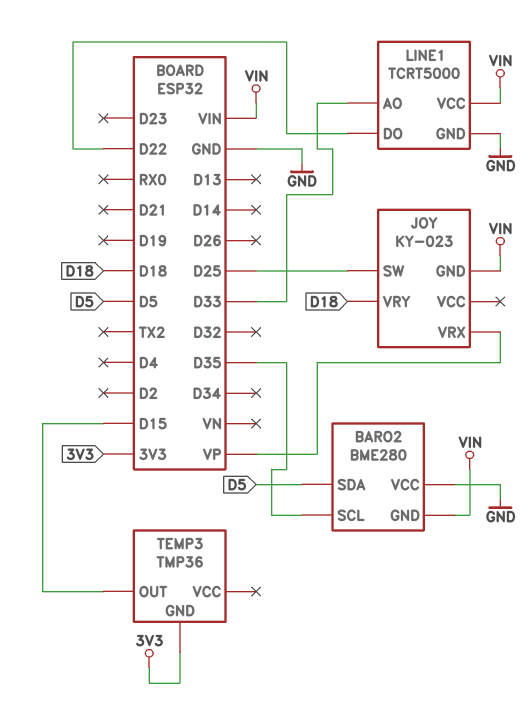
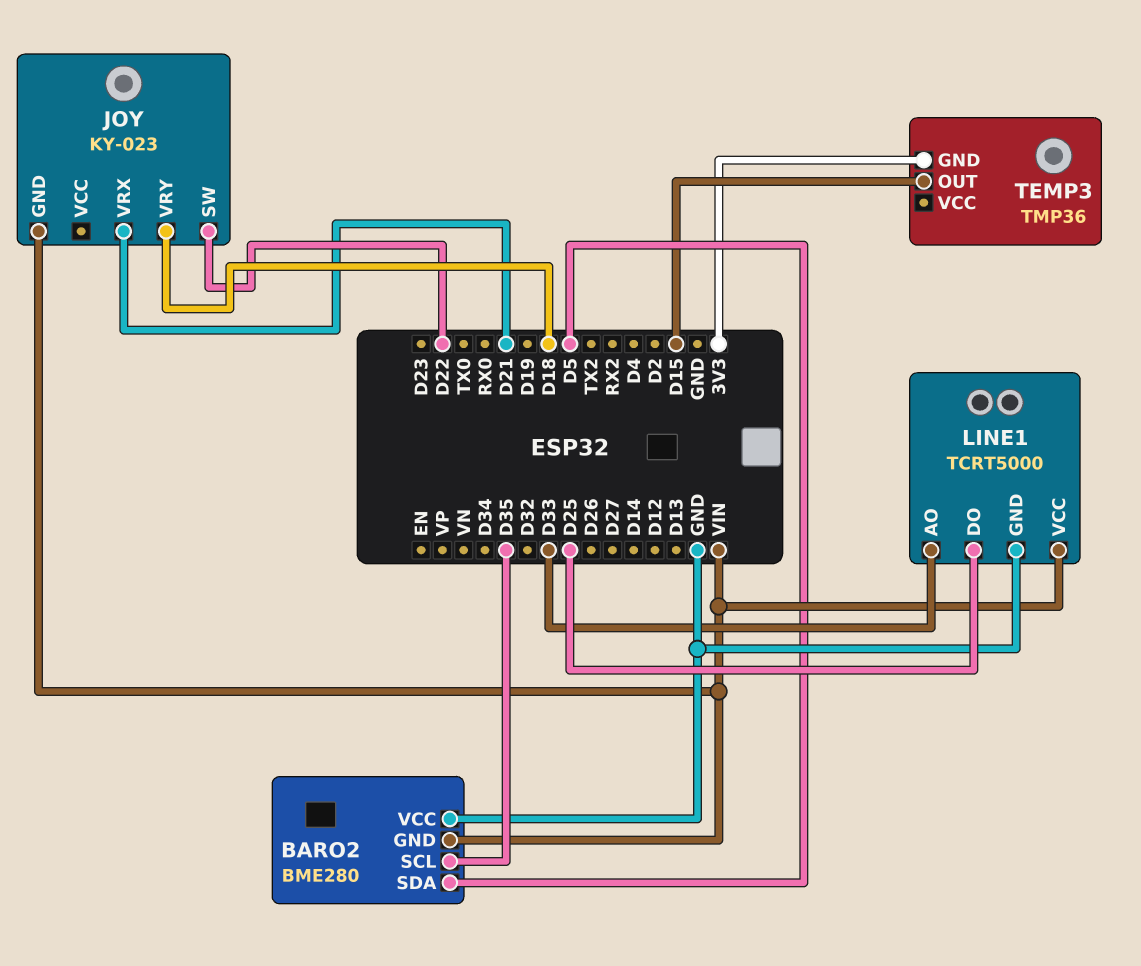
JOY pin SW: D25 -> D22
JOY pin VRX: VP -> D21
LINE1 pin DO: D22 -> D25

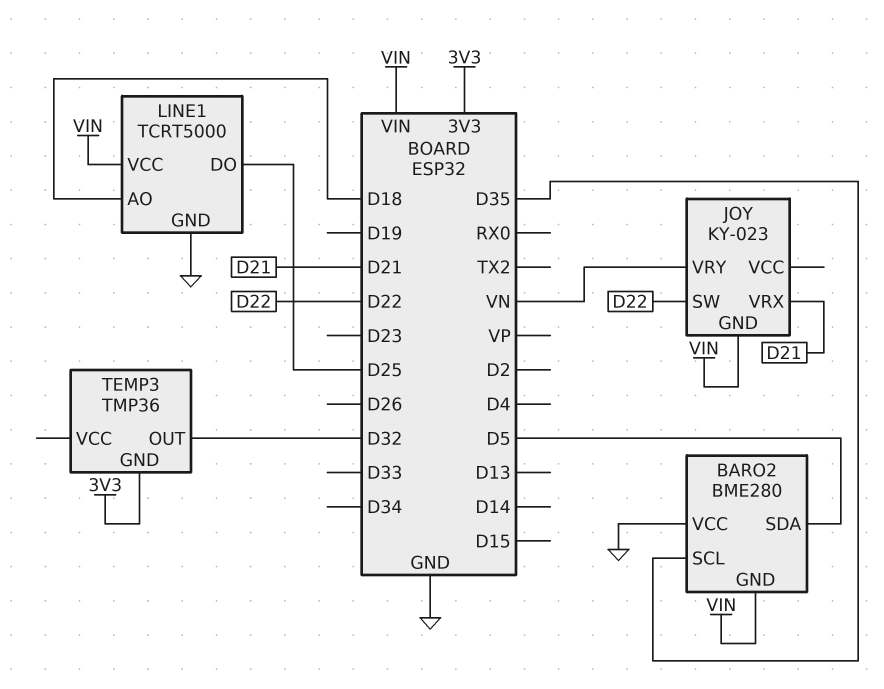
JOY pin VRY: D18 -> VN
LINE1 pin AO: D33 -> D18
TEMP3 pin OUT: D15 -> D32

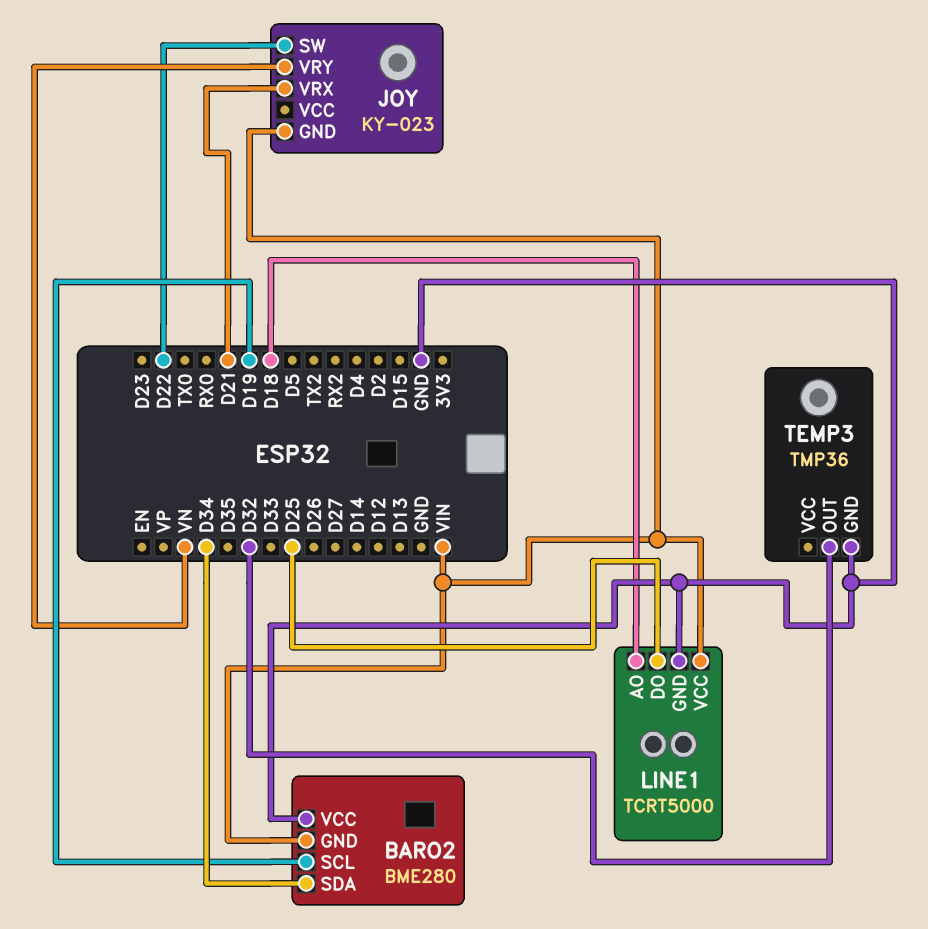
BARO2 pin SCL: D35 -> D19
BARO2 pin SDA: D5 -> D34
TEMP3 pin GND: 3V3 -> GND

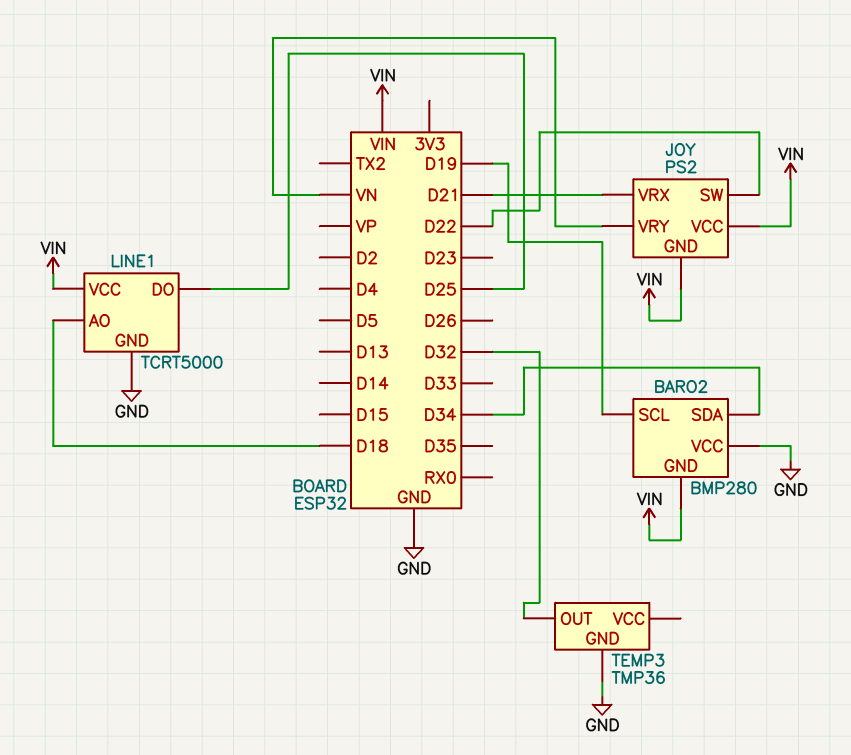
BARO2: BME280 -> BMP280
JOY: KY-023 -> PS2
JOY pin VCC: none -> VIN

